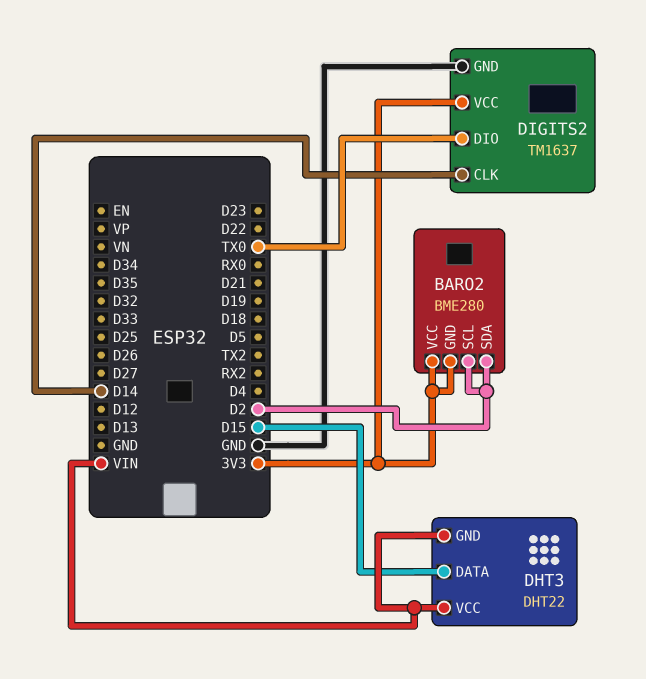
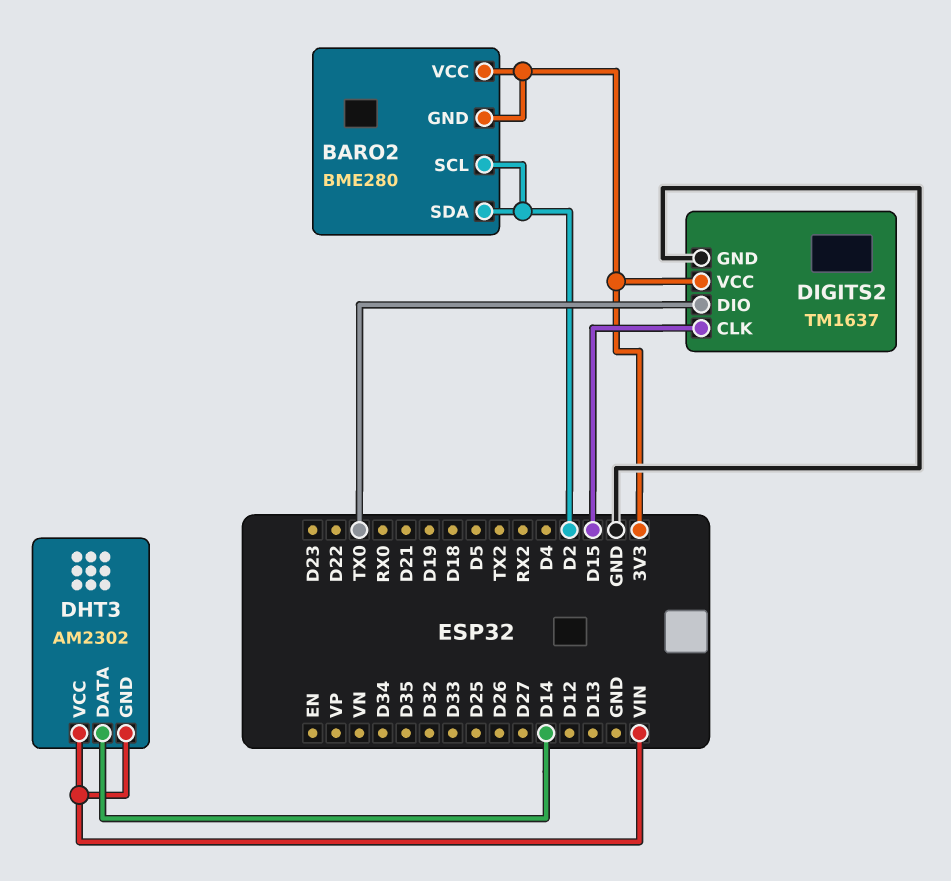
DHT3: DHT22 -> AM2302
DHT3 pin DATA: D15 -> D14
DIGITS2 pin CLK: D14 -> D15

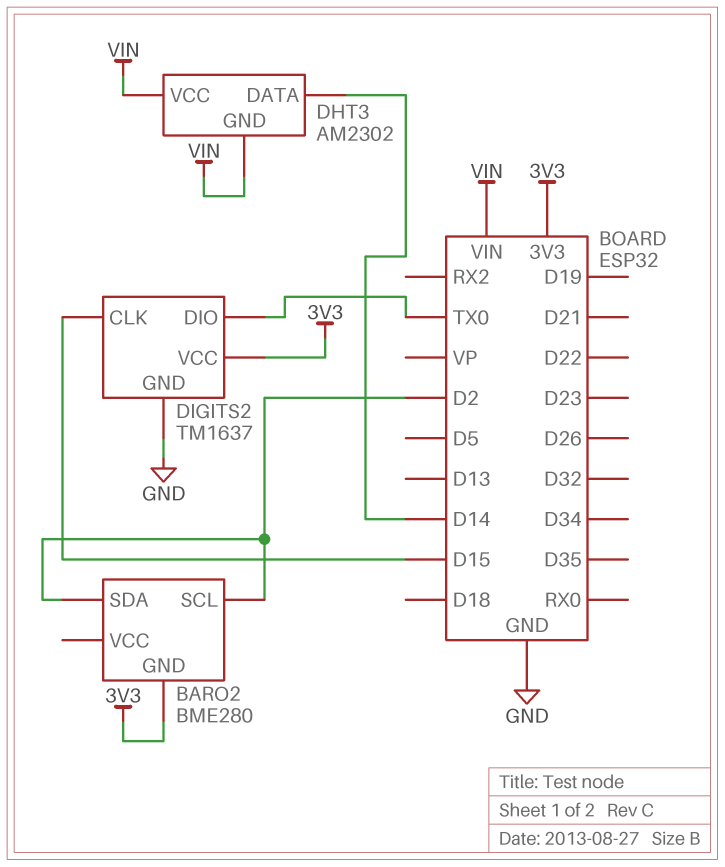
BARO2 pin VCC: 3V3 -> none

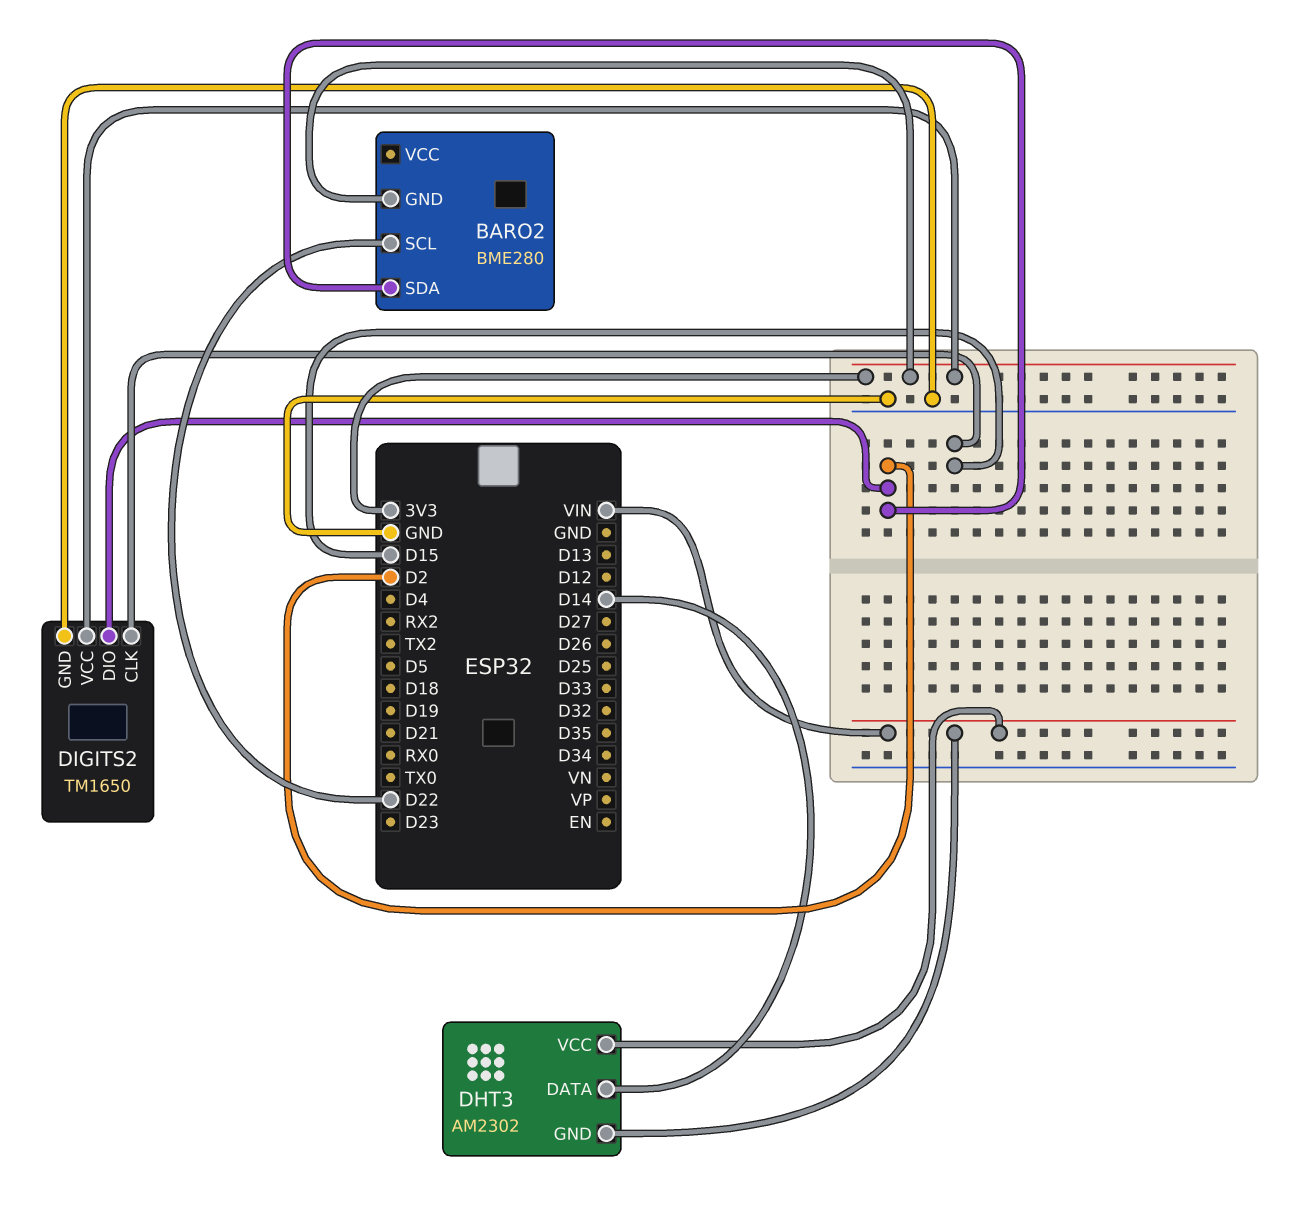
BARO2 pin SCL: D2 -> D22
DIGITS2: TM1637 -> TM1650
DIGITS2 pin DIO: TX0 -> D2

